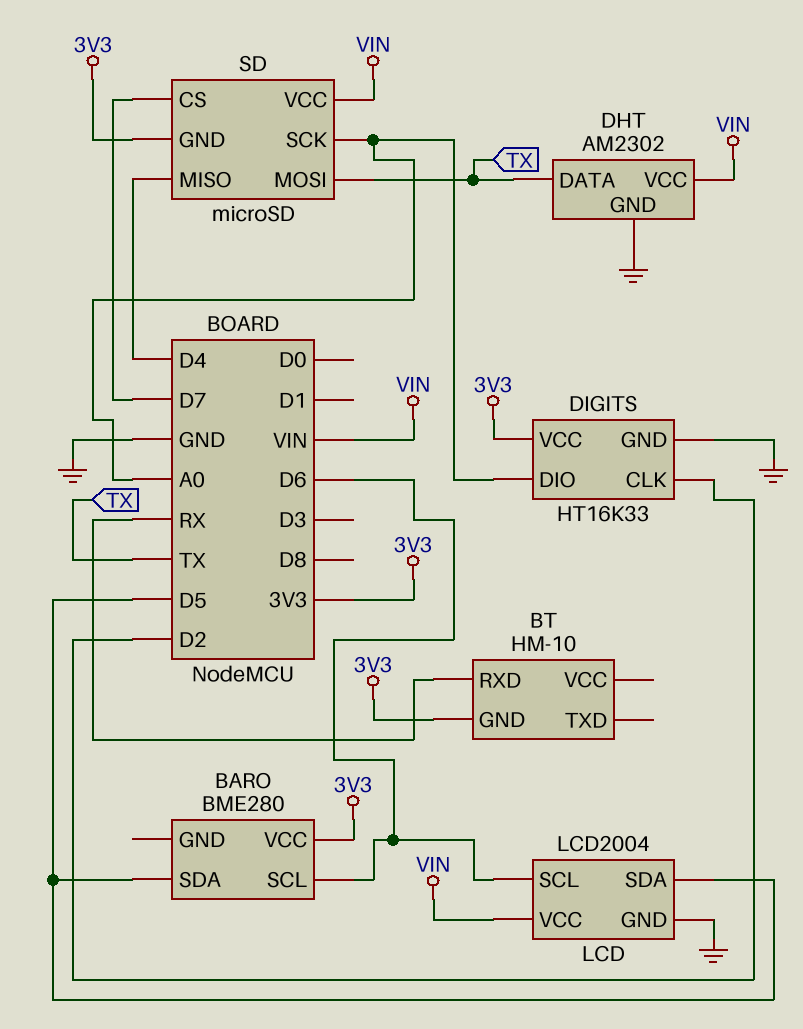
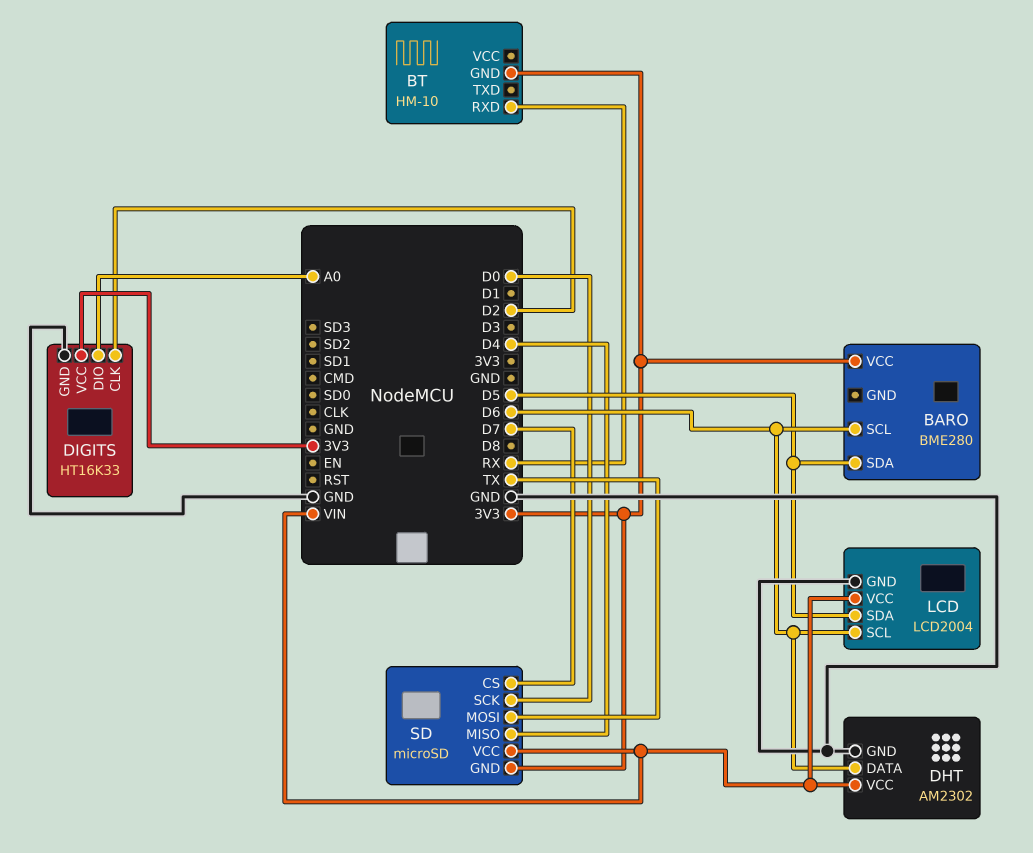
DHT pin DATA: TX -> D6
SD pin SCK: A0 -> D0

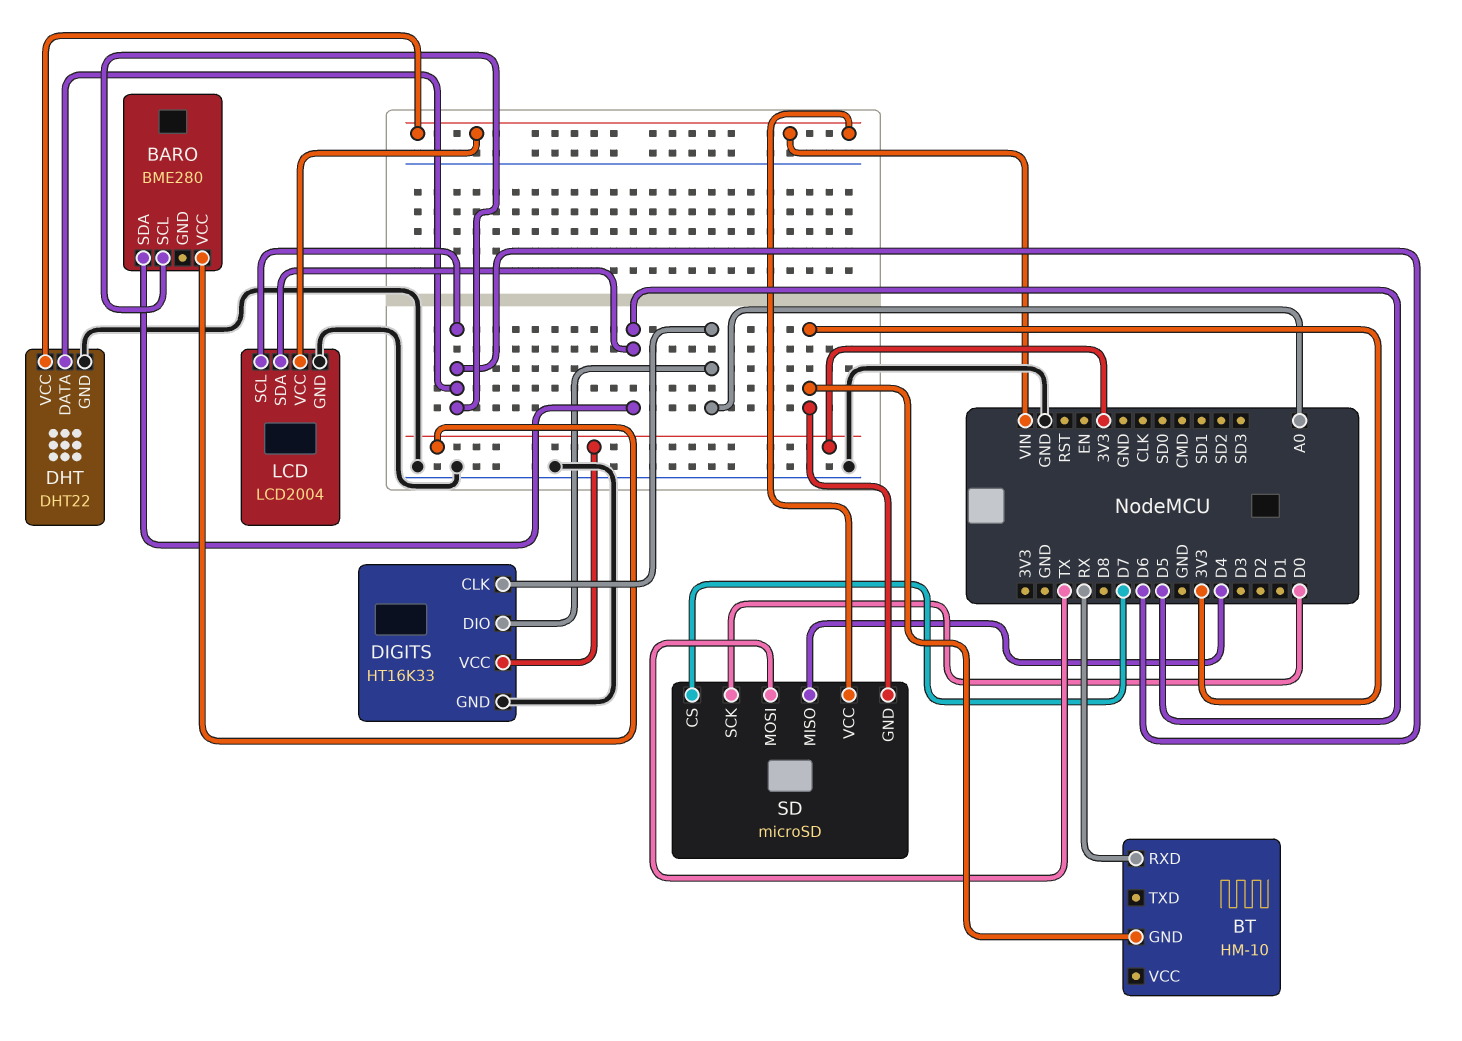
DHT: AM2302 -> DHT22
DIGITS pin CLK: D2 -> A0

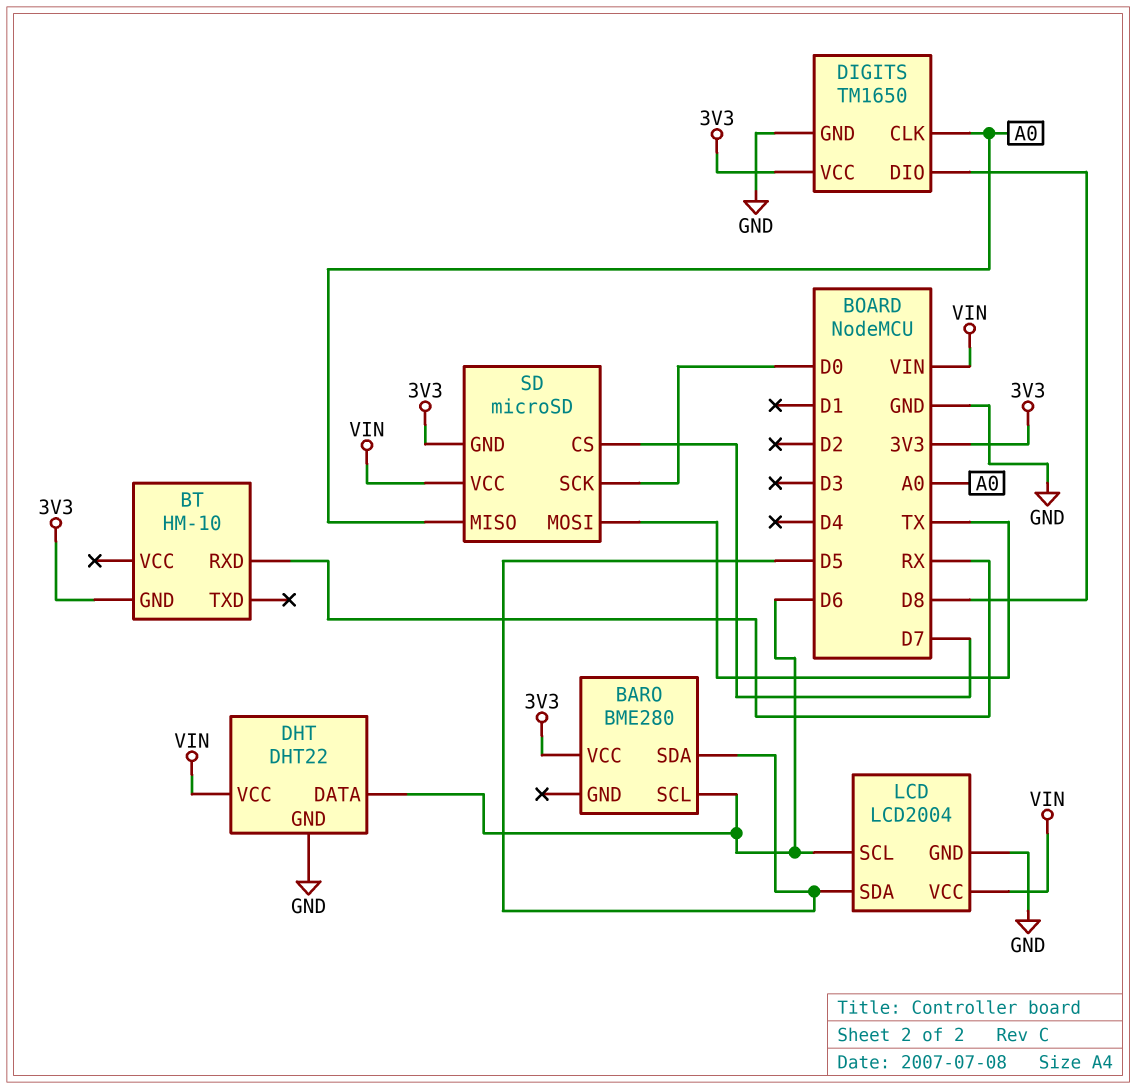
DIGITS: HT16K33 -> TM1650
DIGITS pin DIO: A0 -> D8
SD pin MISO: D4 -> A0

